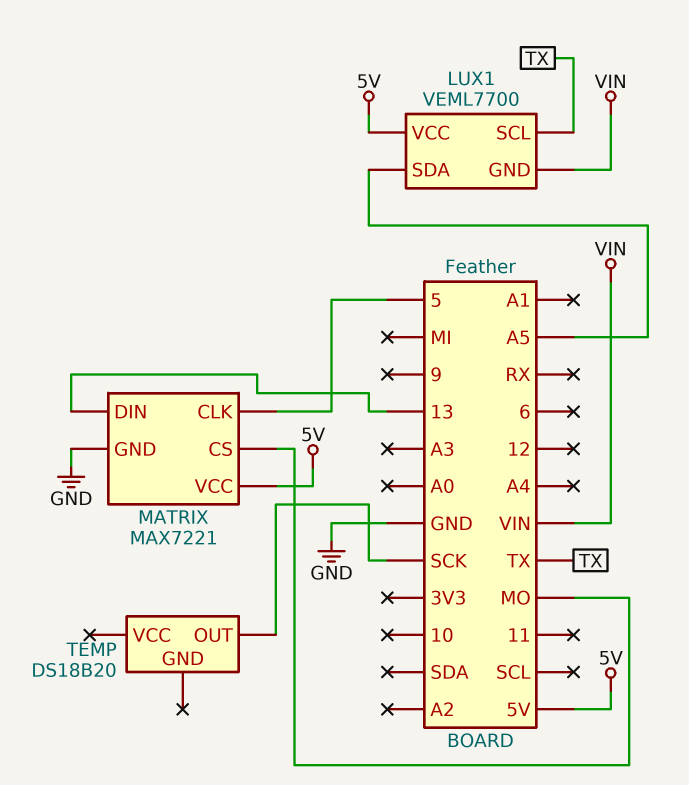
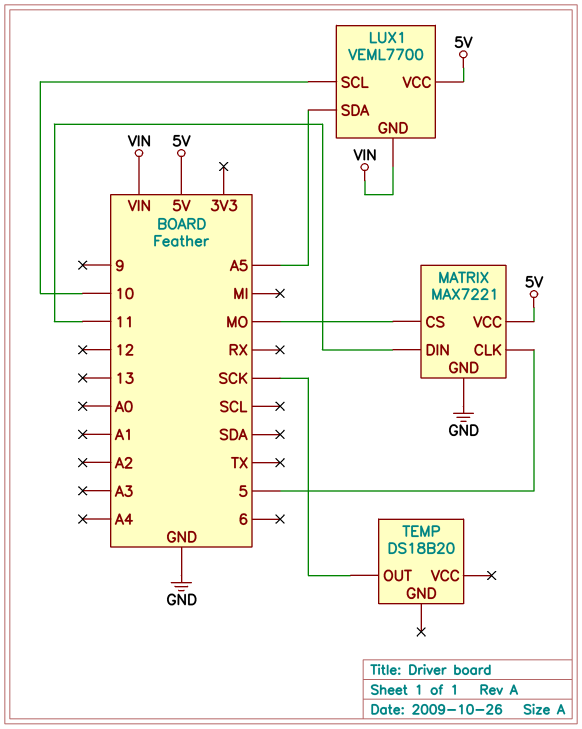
LUX1 pin SCL: TX -> 10
MATRIX pin DIN: 13 -> 11

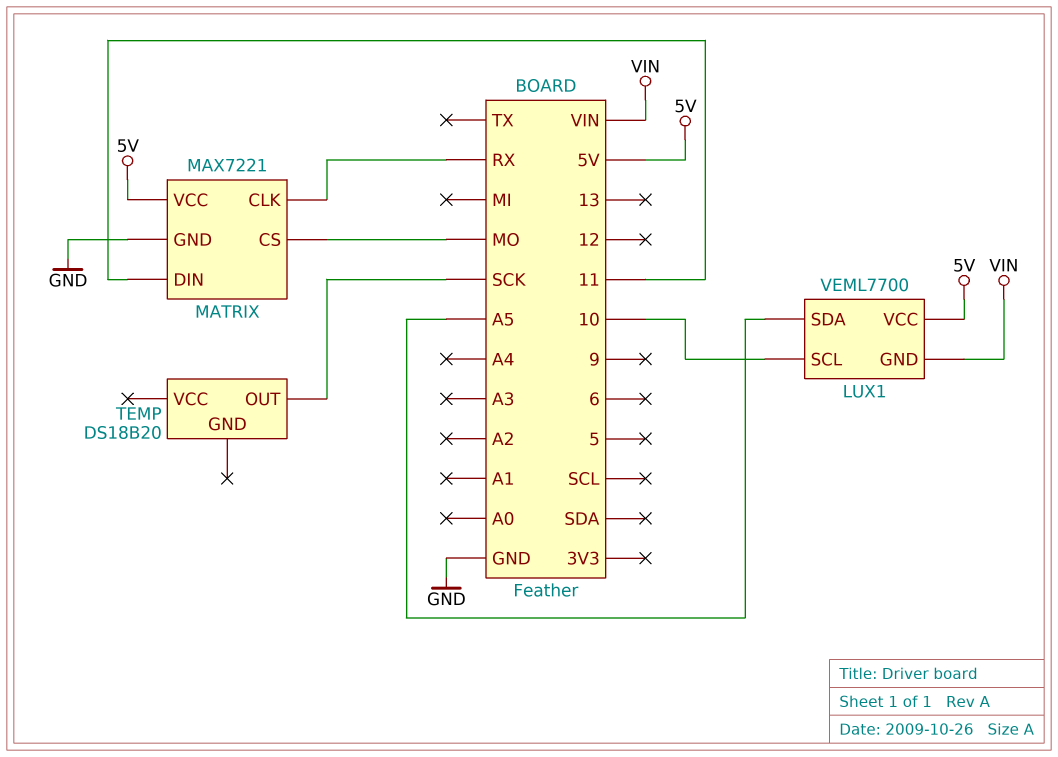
MATRIX pin CLK: 5 -> RX

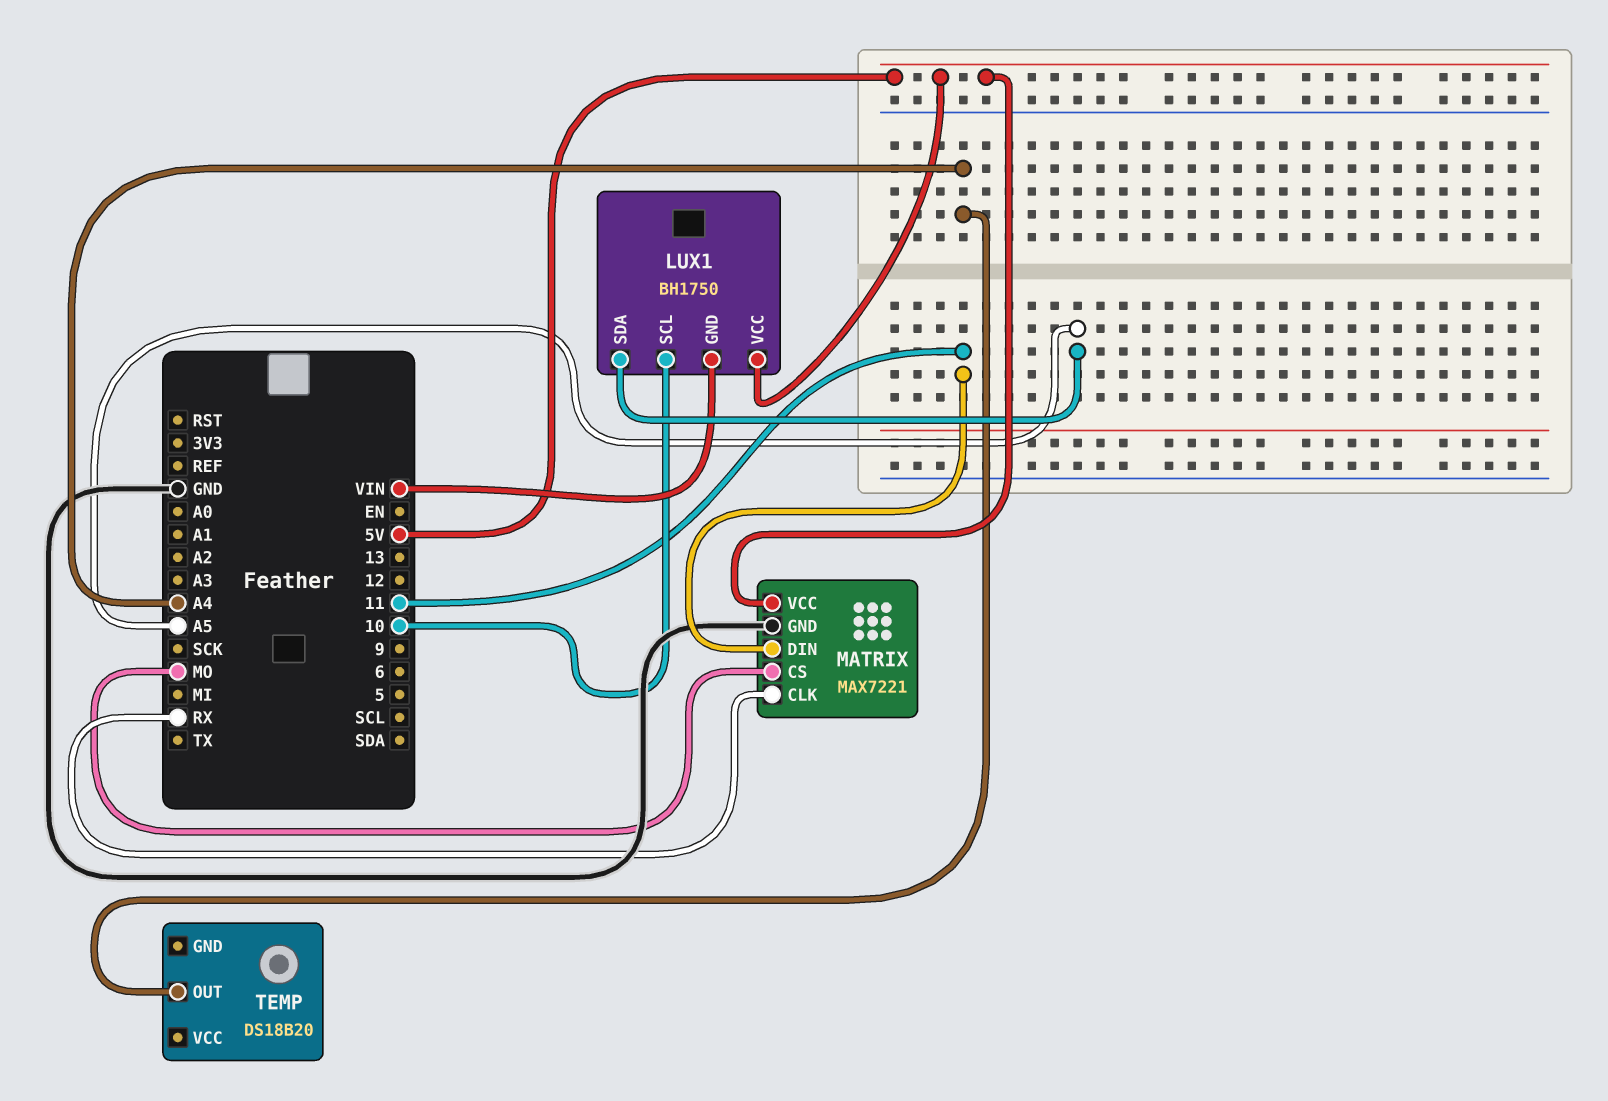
LUX1: VEML7700 -> BH1750
TEMP pin OUT: SCK -> A4

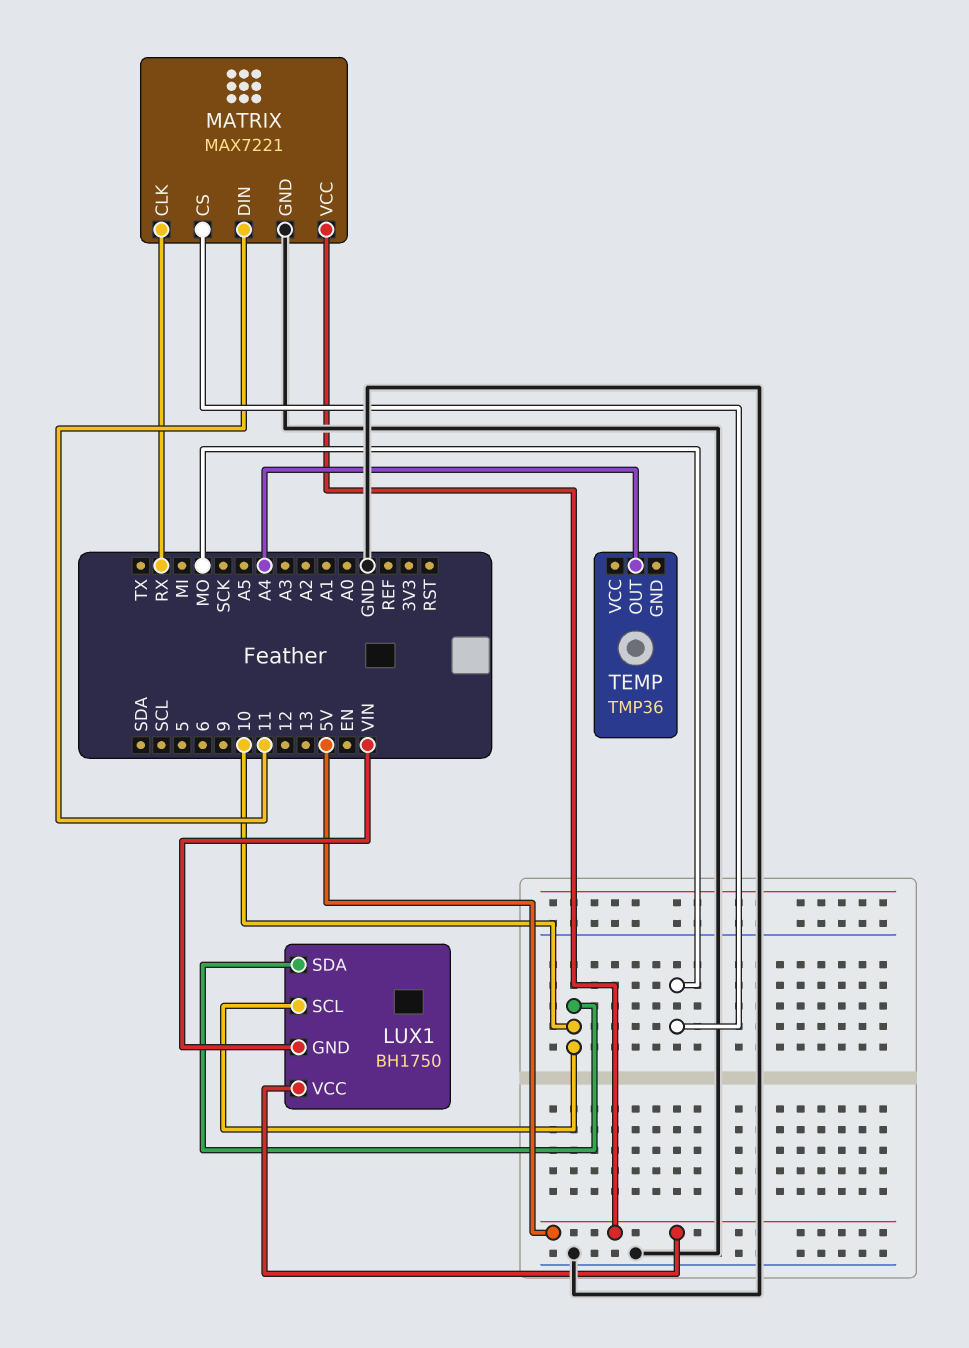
LUX1 pin SDA: A5 -> 10
TEMP: DS18B20 -> TMP36

